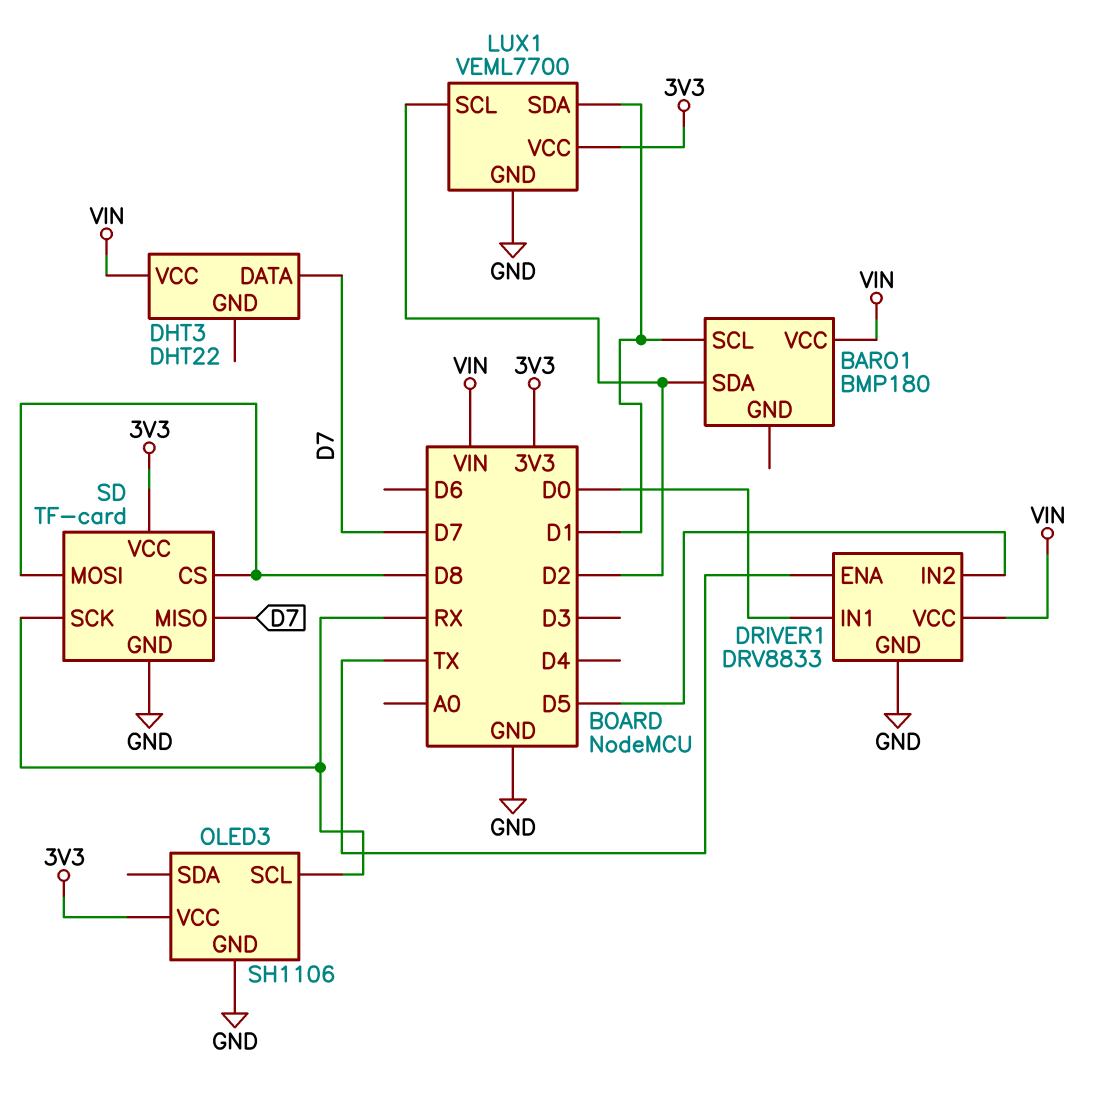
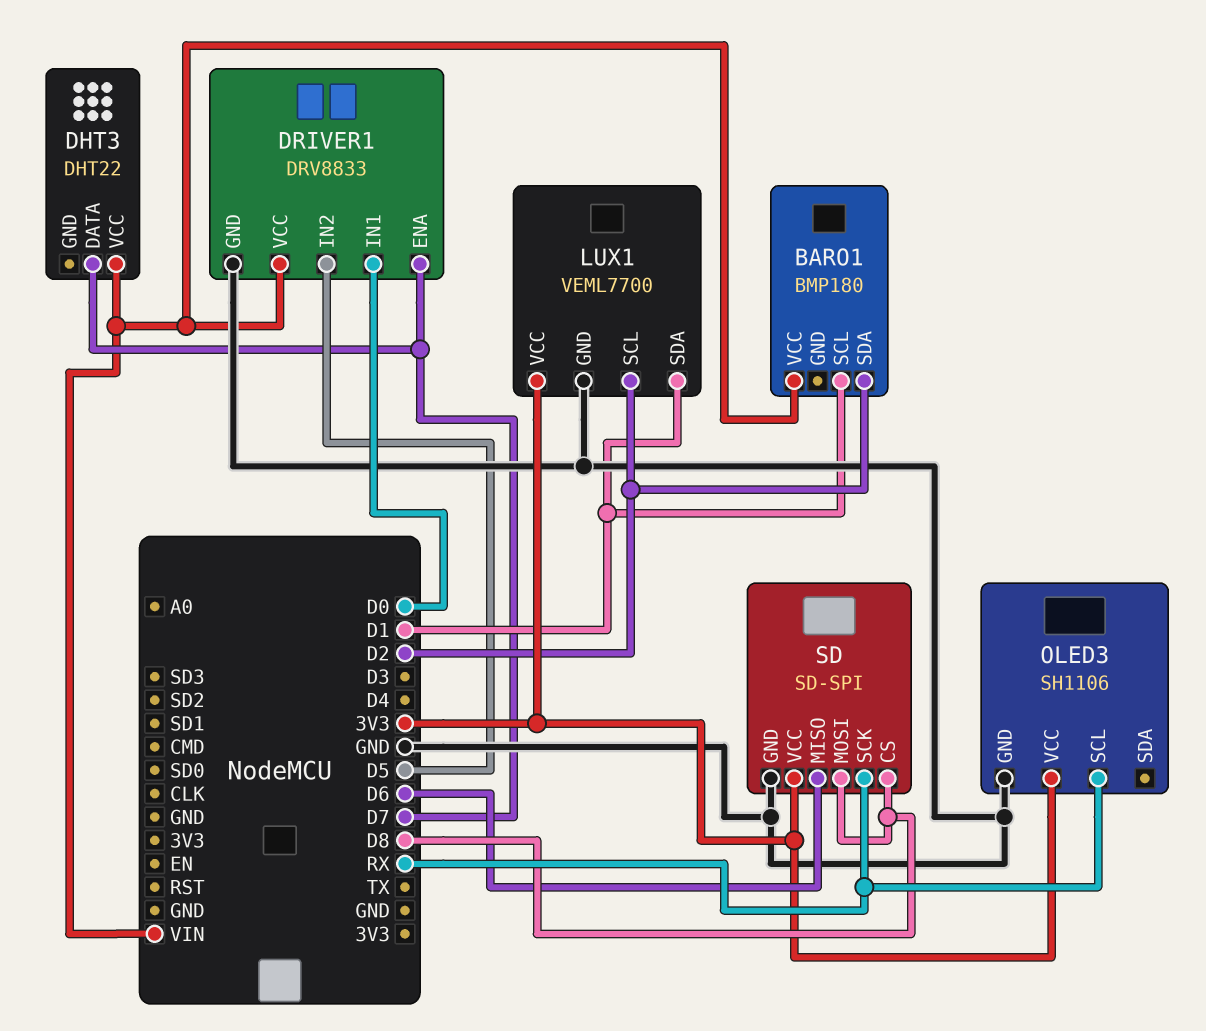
DRIVER1 pin ENA: TX -> D7
SD: TF-card -> SD-SPI
SD pin MISO: D7 -> D6

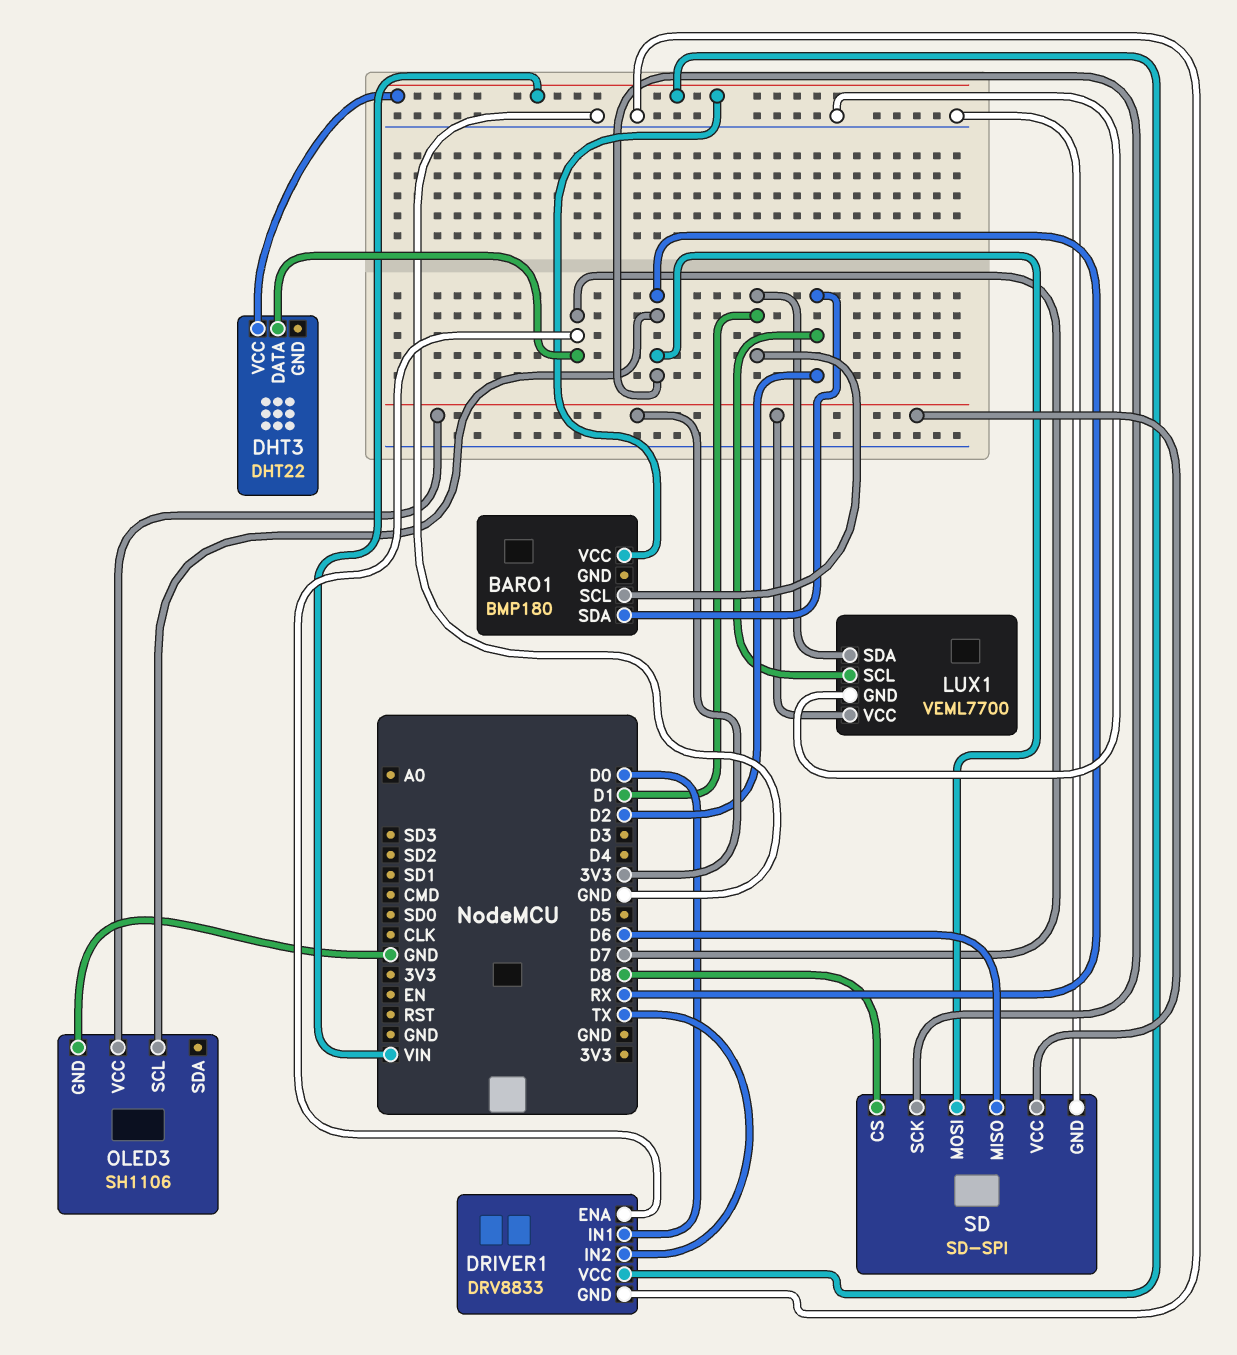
DRIVER1 pin IN2: D5 -> TX
SD pin MOSI: D8 -> RX

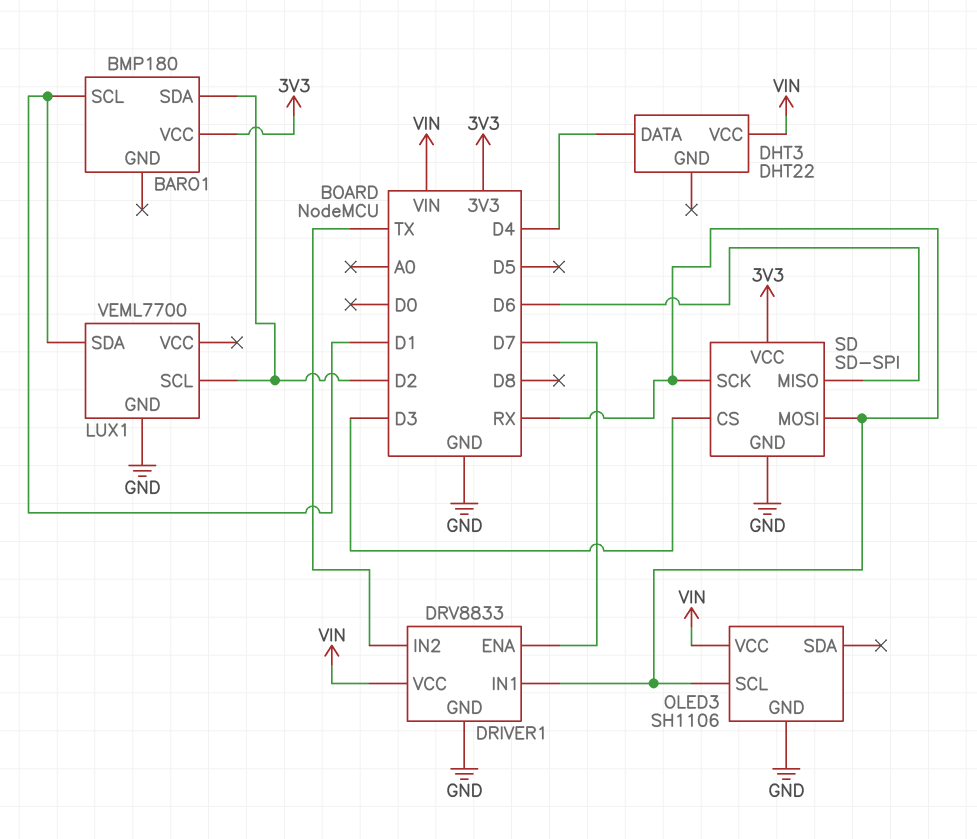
BARO1 pin VCC: VIN -> 3V3
DHT3 pin DATA: D7 -> D4
DRIVER1 pin IN1: D0 -> RX
LUX1 pin VCC: 3V3 -> none
OLED3 pin VCC: 3V3 -> VIN
SD pin CS: D8 -> D3

